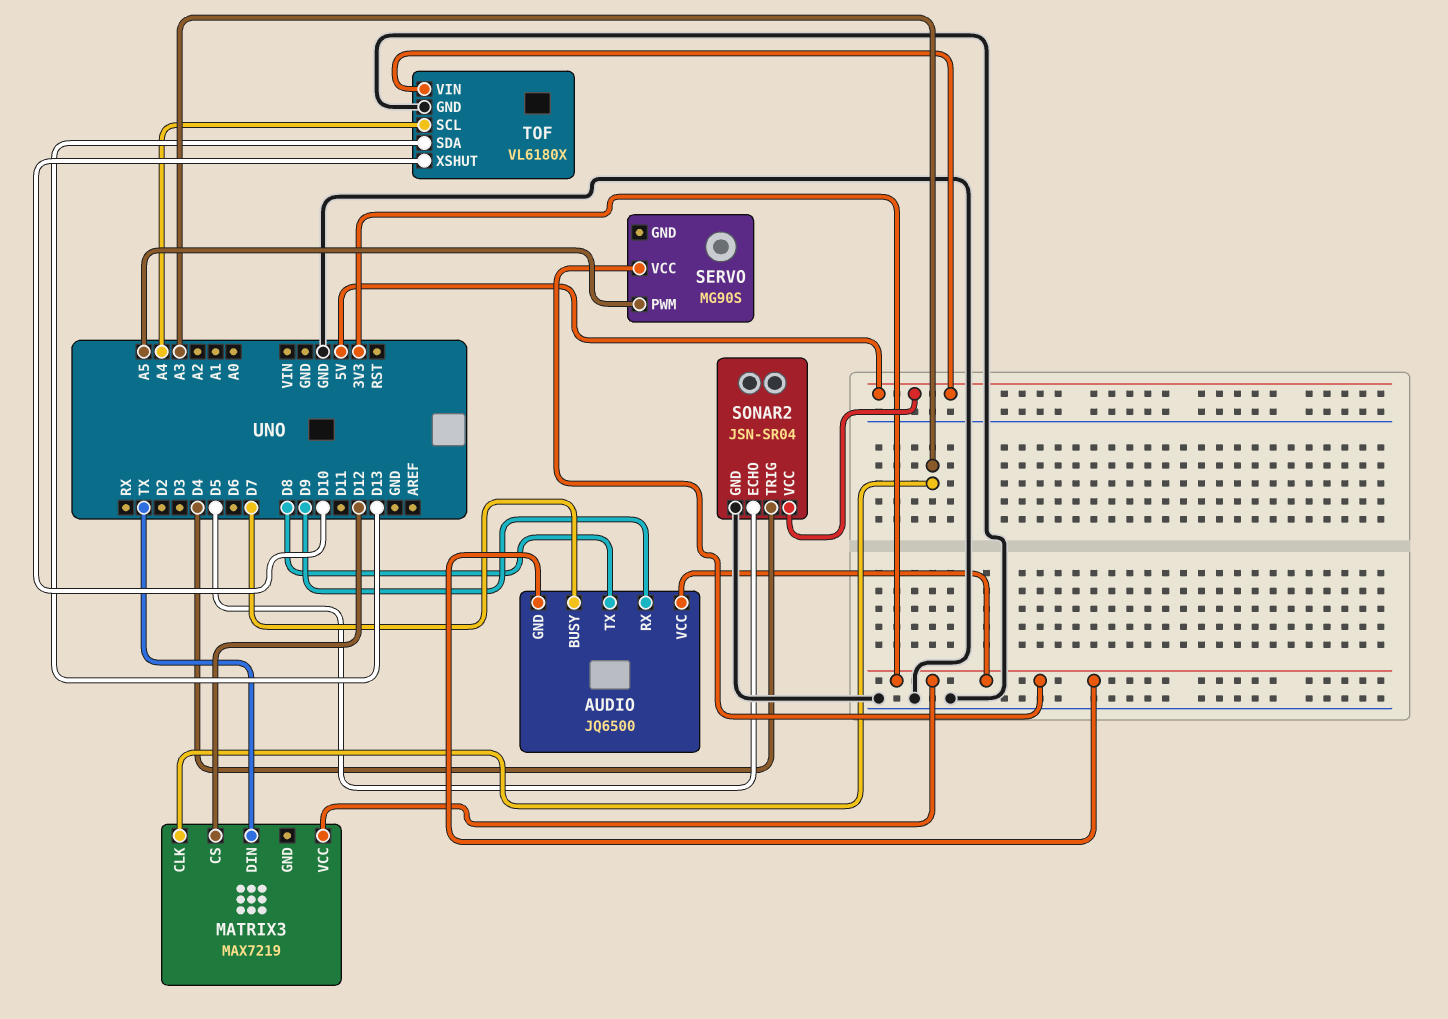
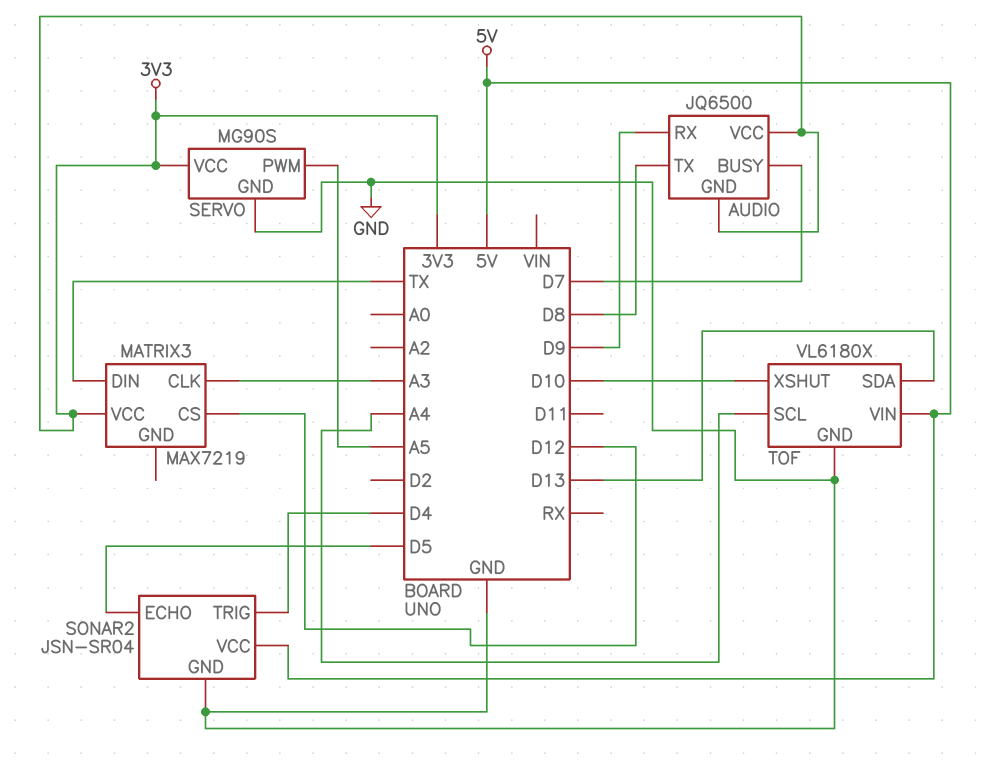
SERVO pin GND: none -> GND

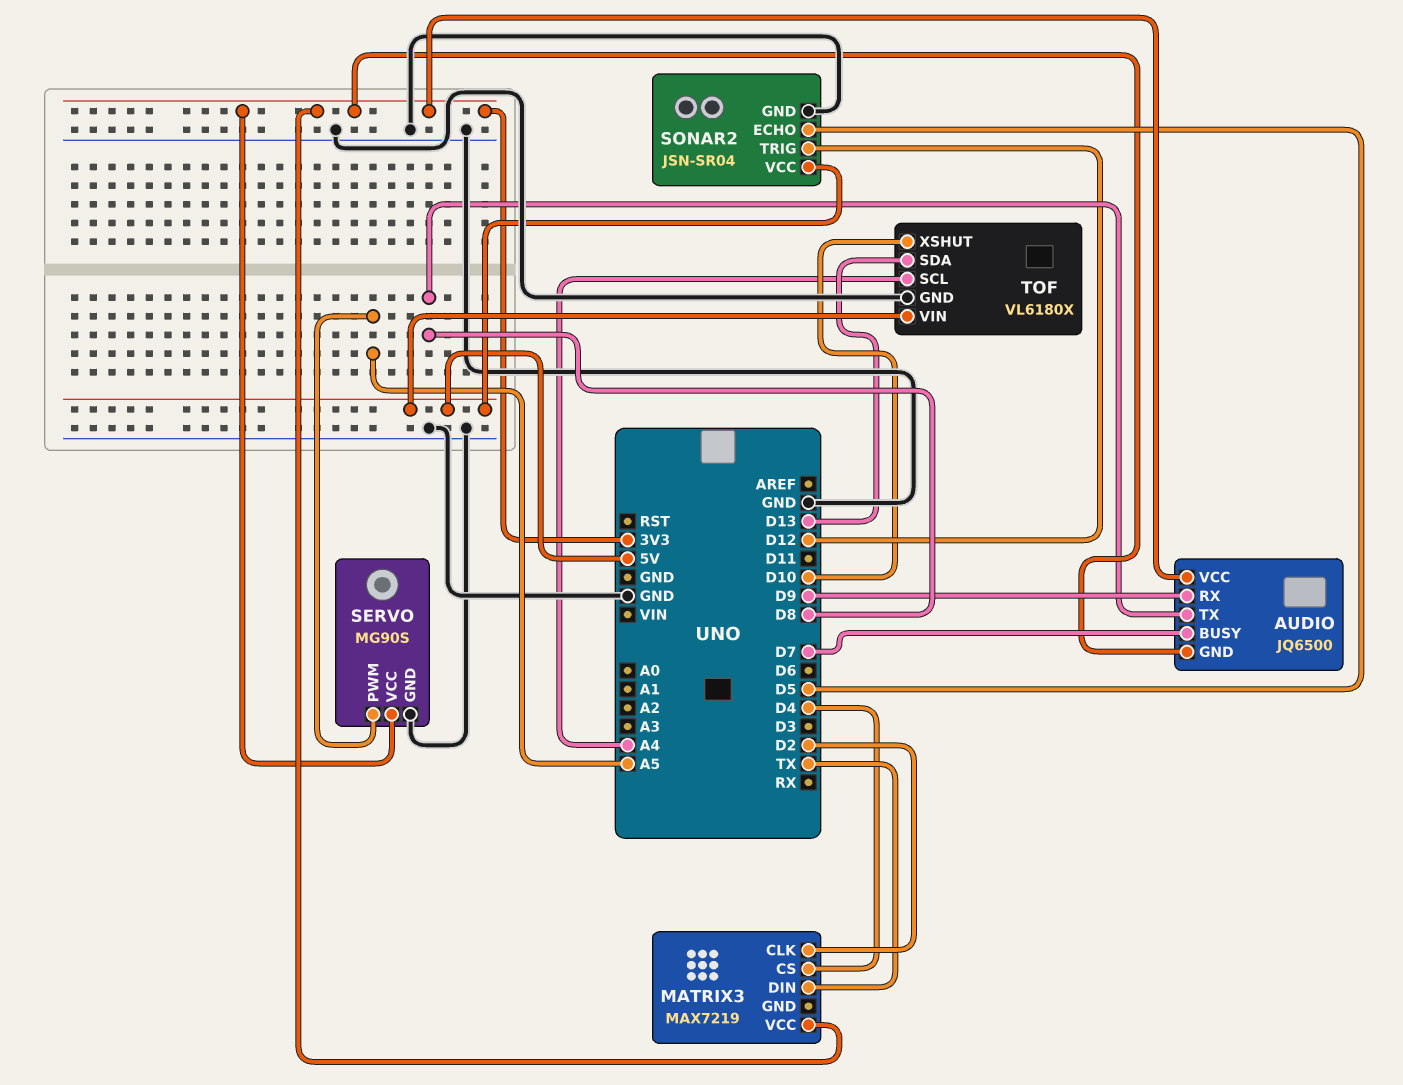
MATRIX3 pin CLK: A3 -> D2
MATRIX3 pin CS: D12 -> D4
SONAR2 pin TRIG: D4 -> D12

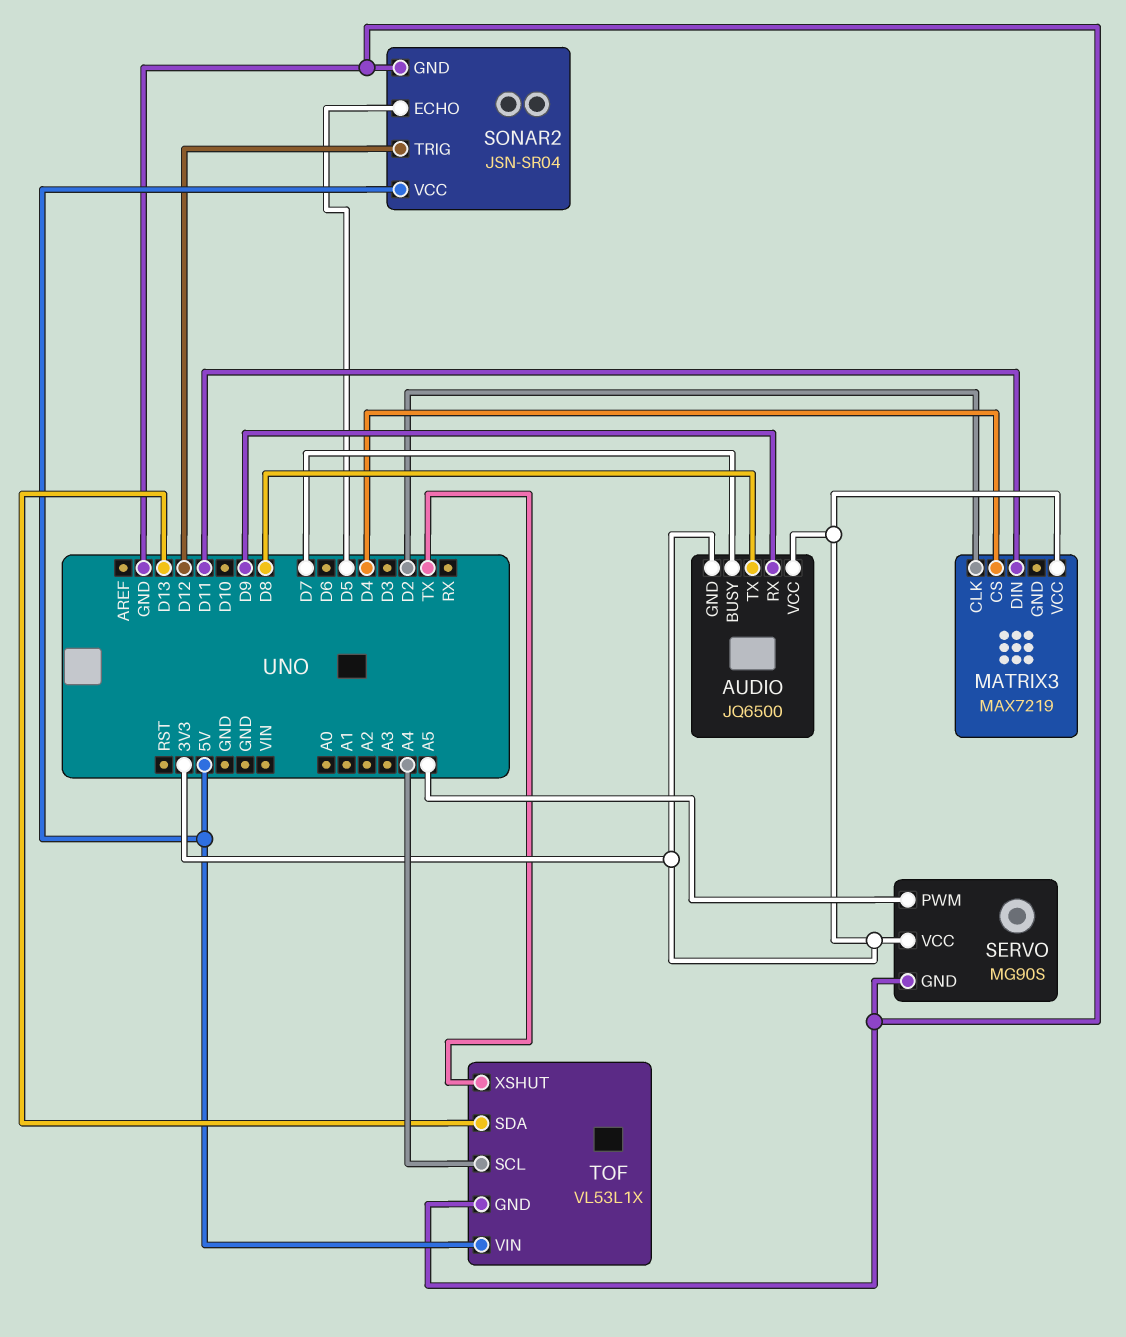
MATRIX3 pin DIN: TX -> D11
TOF: VL6180X -> VL53L1X
TOF pin XSHUT: D10 -> TX

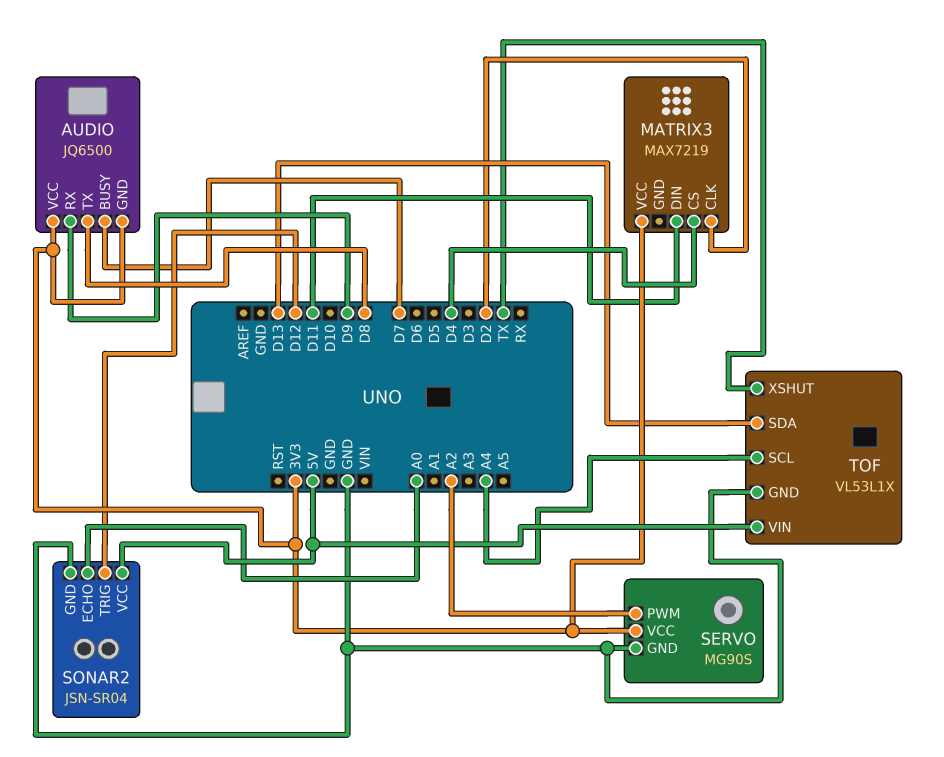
SERVO pin PWM: A5 -> A2
SONAR2 pin ECHO: D5 -> A0

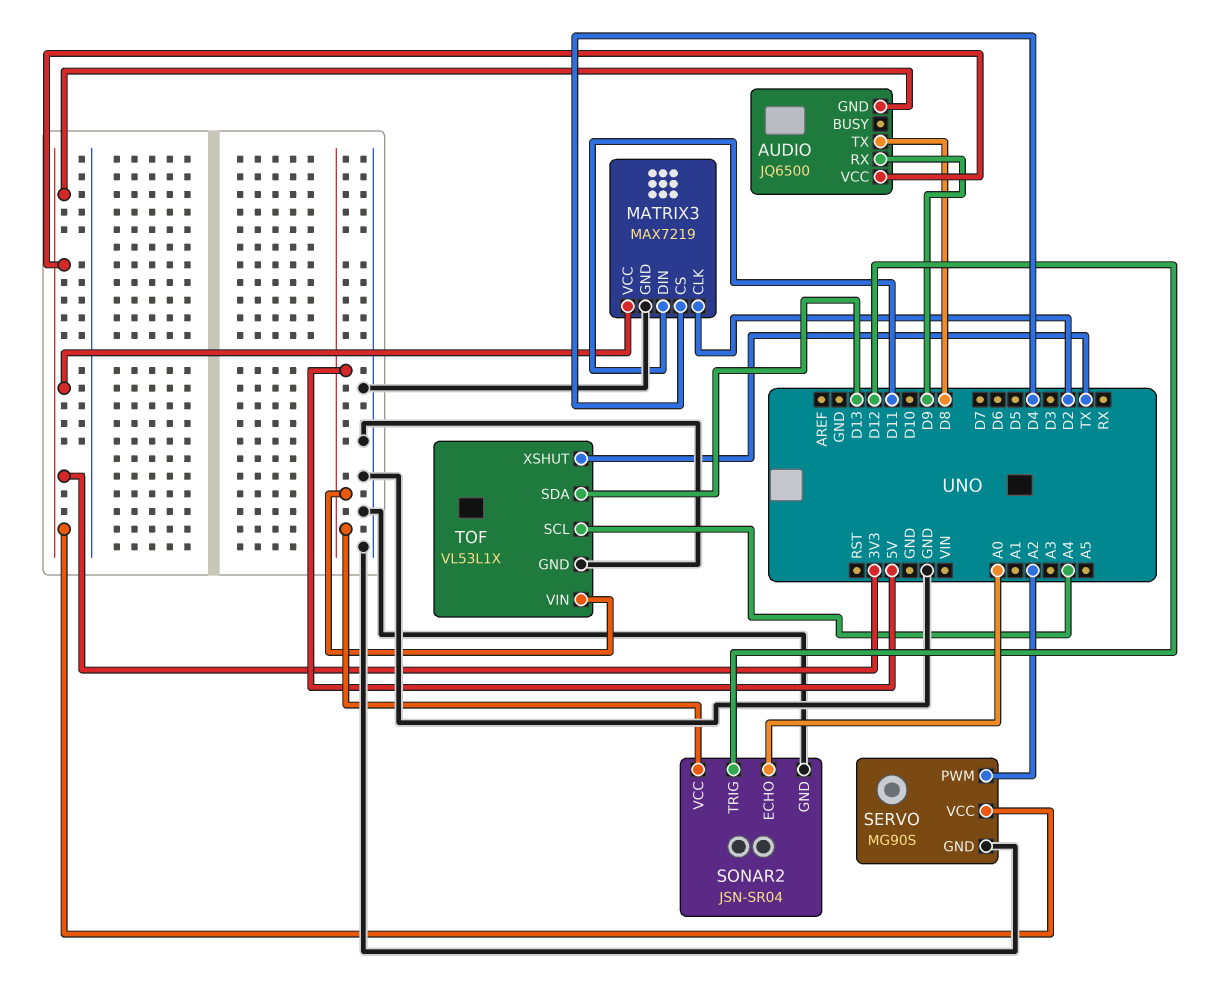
AUDIO pin BUSY: D7 -> none
MATRIX3 pin GND: none -> GND

